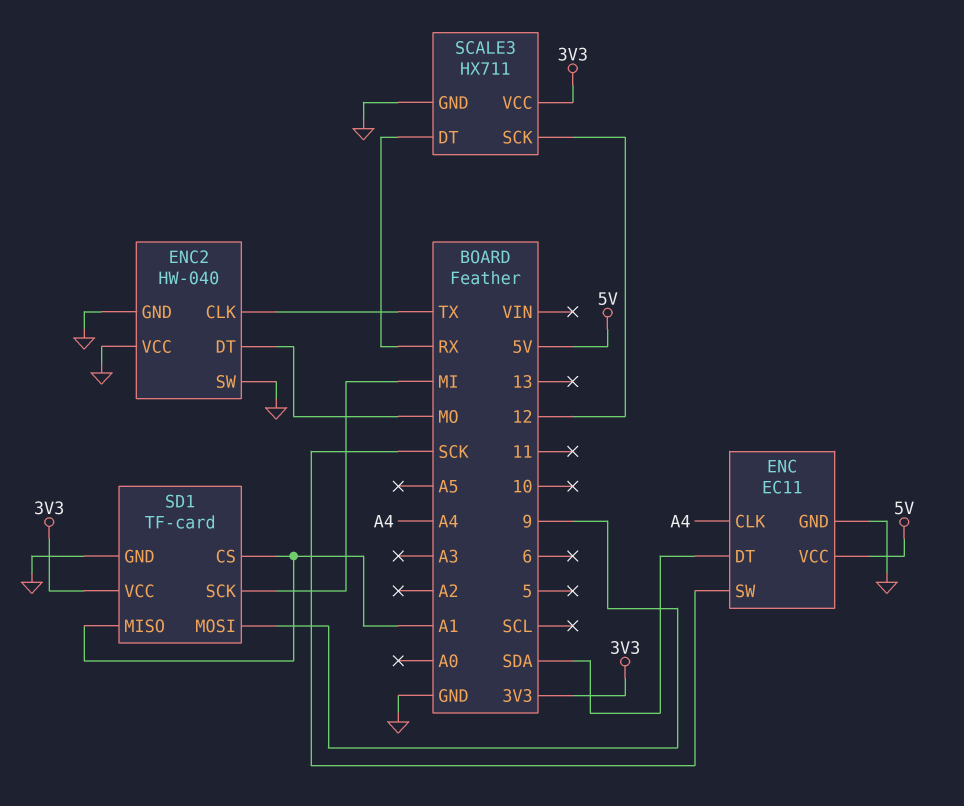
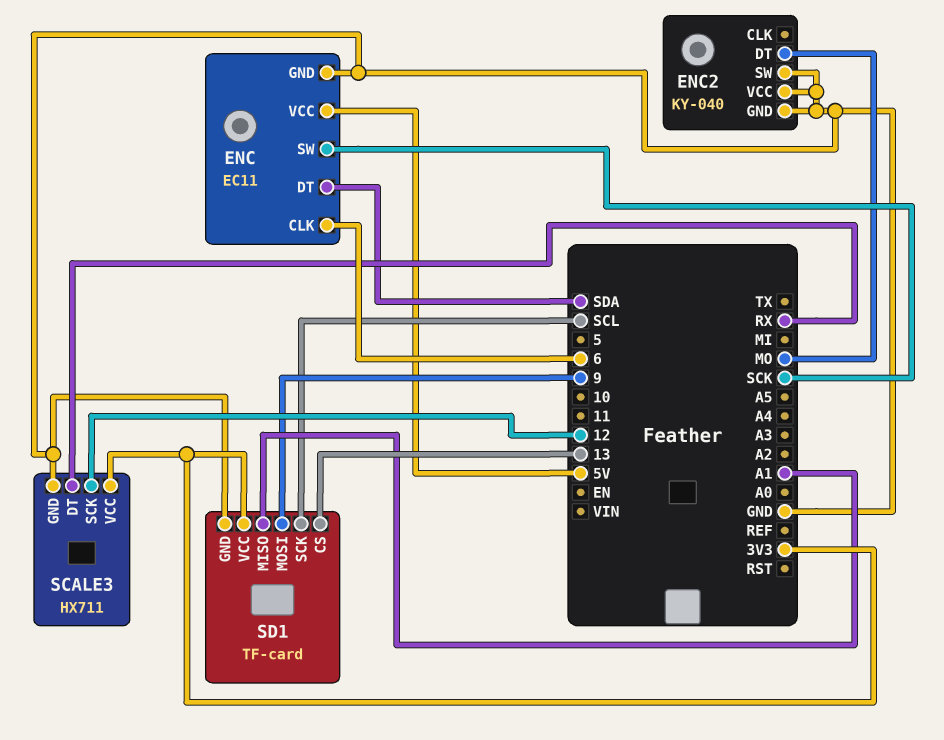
ENC pin CLK: A4 -> 6
ENC2: HW-040 -> KY-040
ENC2 pin CLK: TX -> none
SD1 pin CS: A1 -> 13
SD1 pin SCK: MI -> SCL

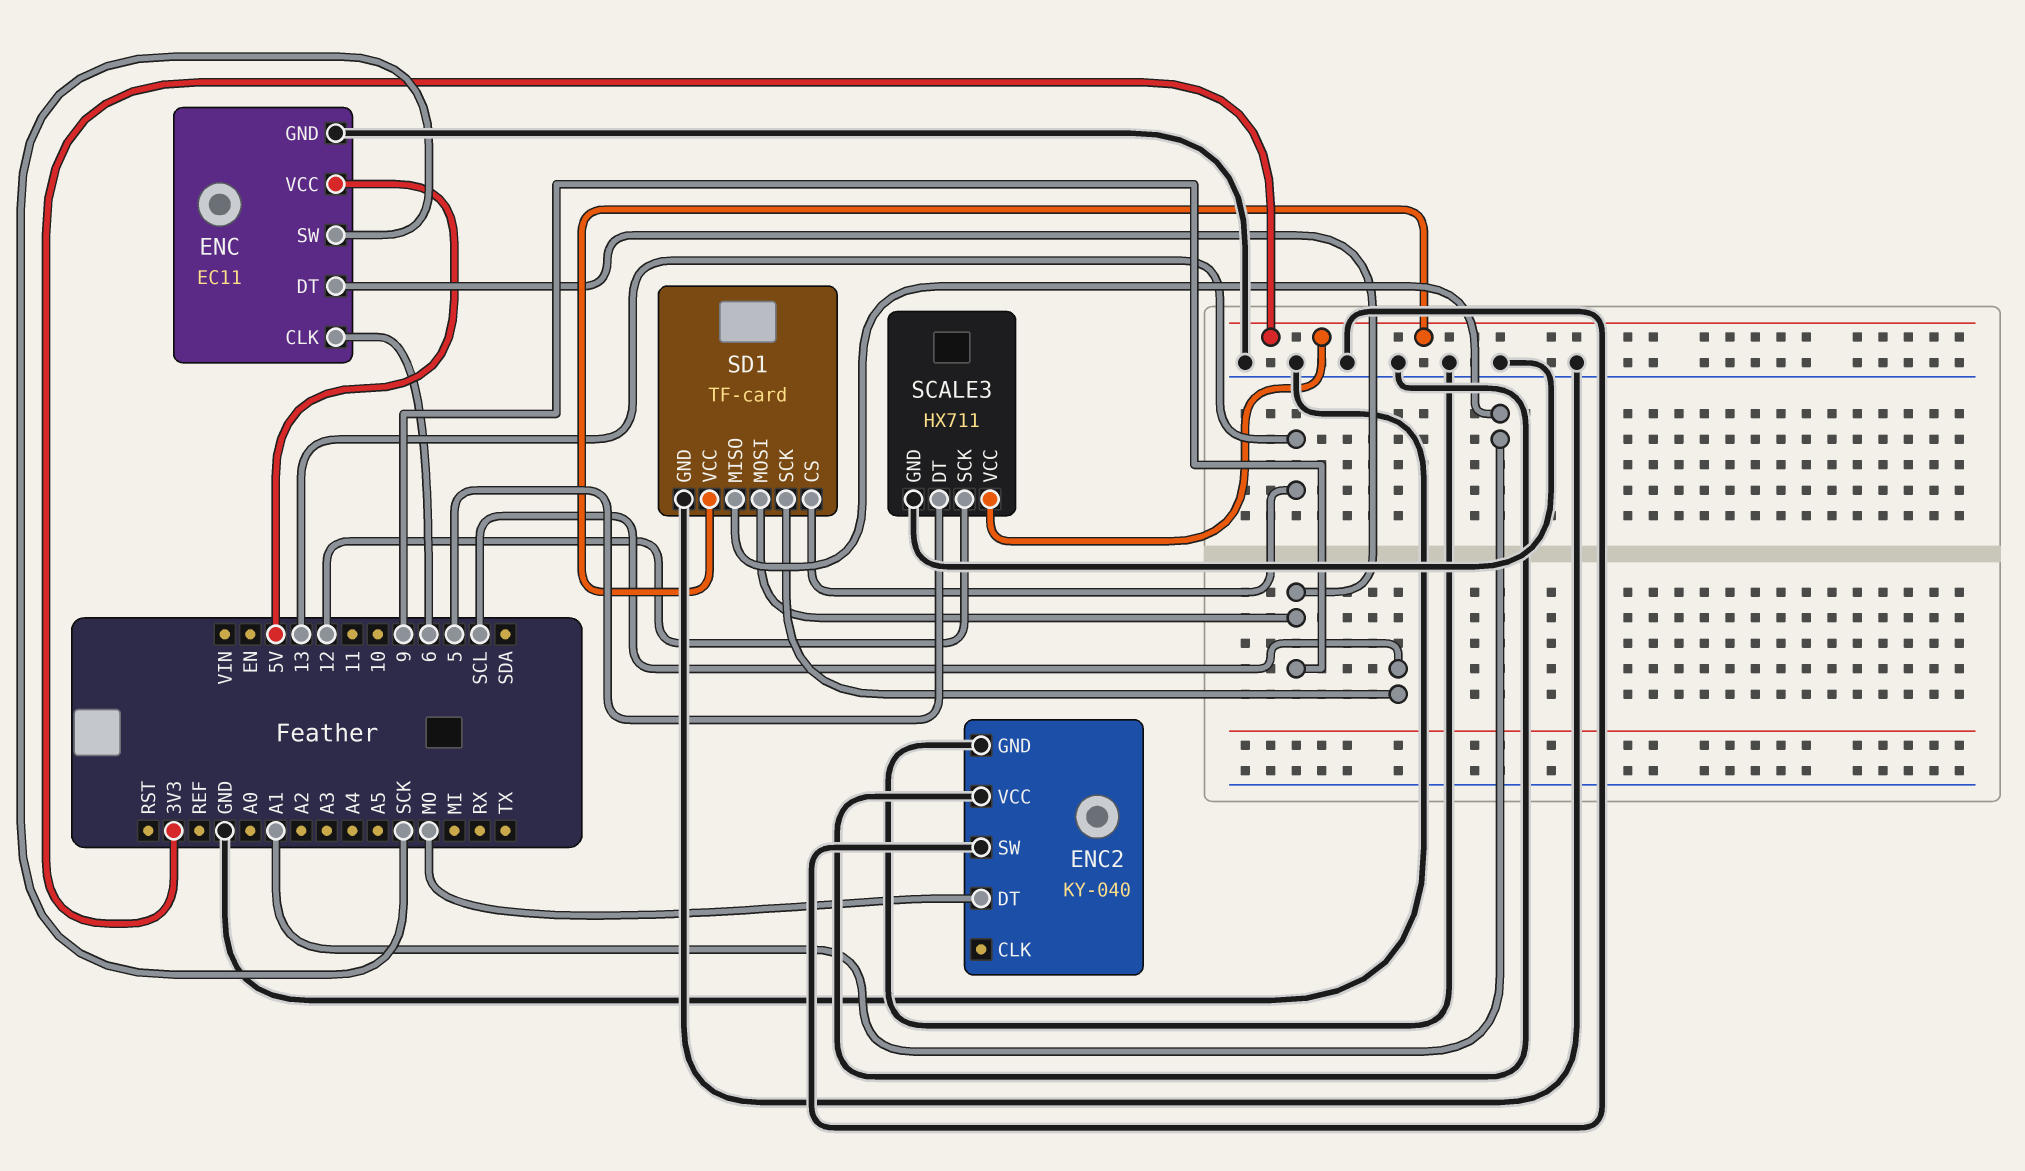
ENC pin DT: SDA -> 9
SCALE3 pin DT: RX -> 5

